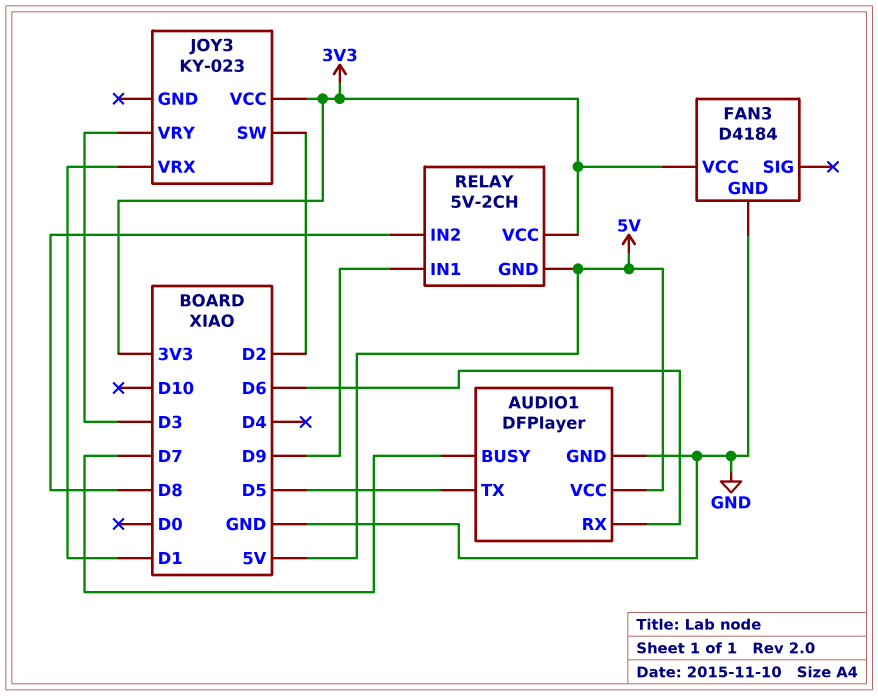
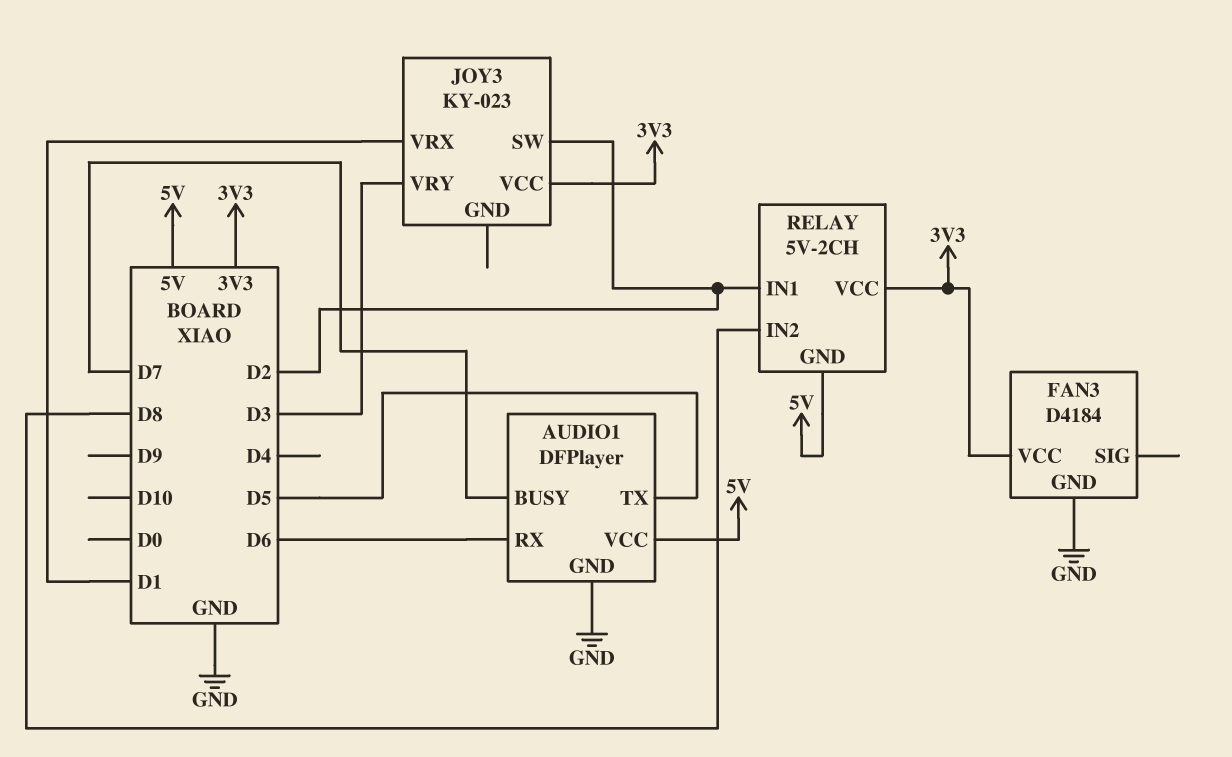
RELAY pin IN1: D9 -> D2

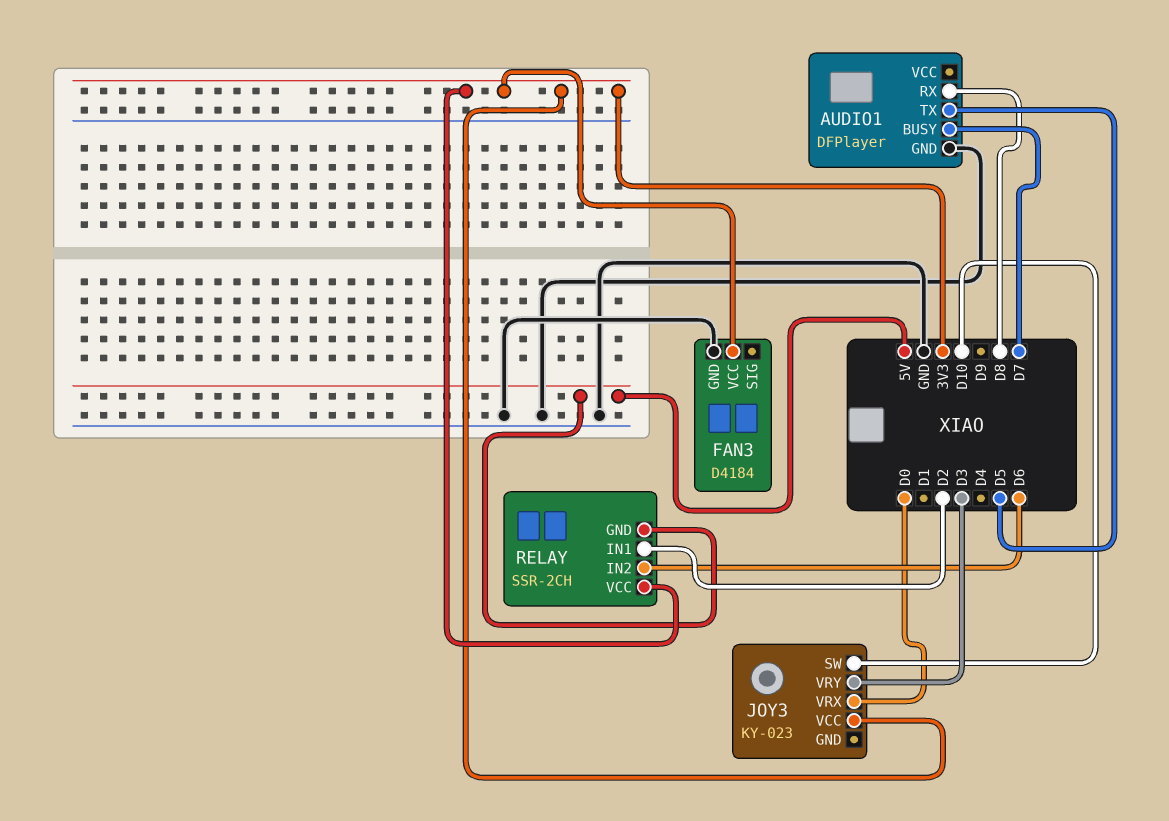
AUDIO1 pin RX: D6 -> D8
AUDIO1 pin VCC: 5V -> none
JOY3 pin SW: D2 -> D10
JOY3 pin VRX: D1 -> D0
RELAY: 5V-2CH -> SSR-2CH
RELAY pin IN2: D8 -> D6

